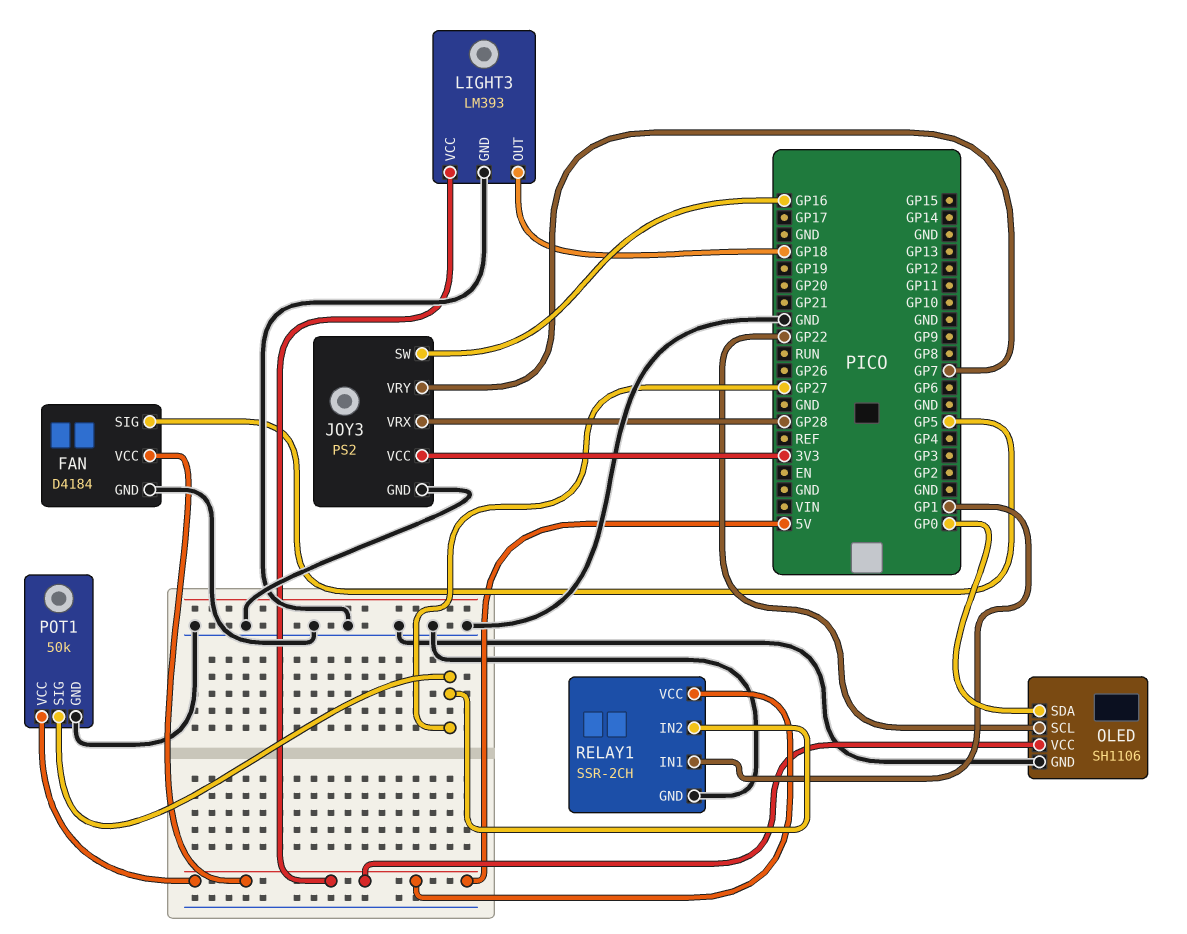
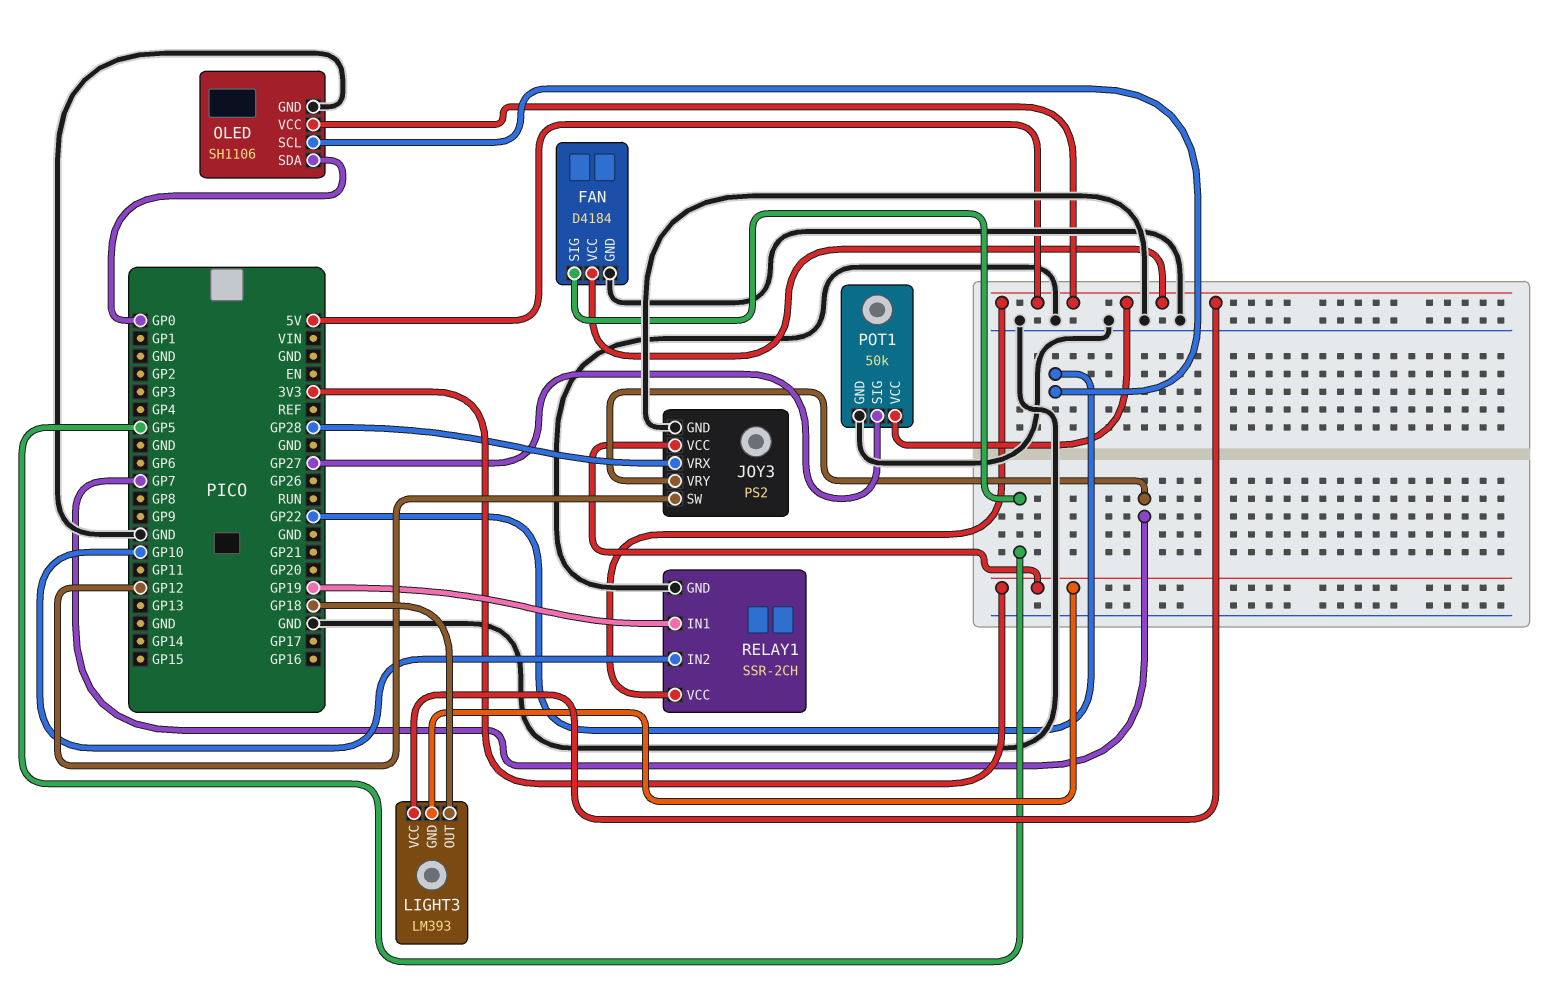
JOY3 pin SW: GP16 -> GP12
LIGHT3 pin GND: GND -> 3V3
RELAY1 pin IN1: GP1 -> GP19
RELAY1 pin IN2: GP27 -> GP10

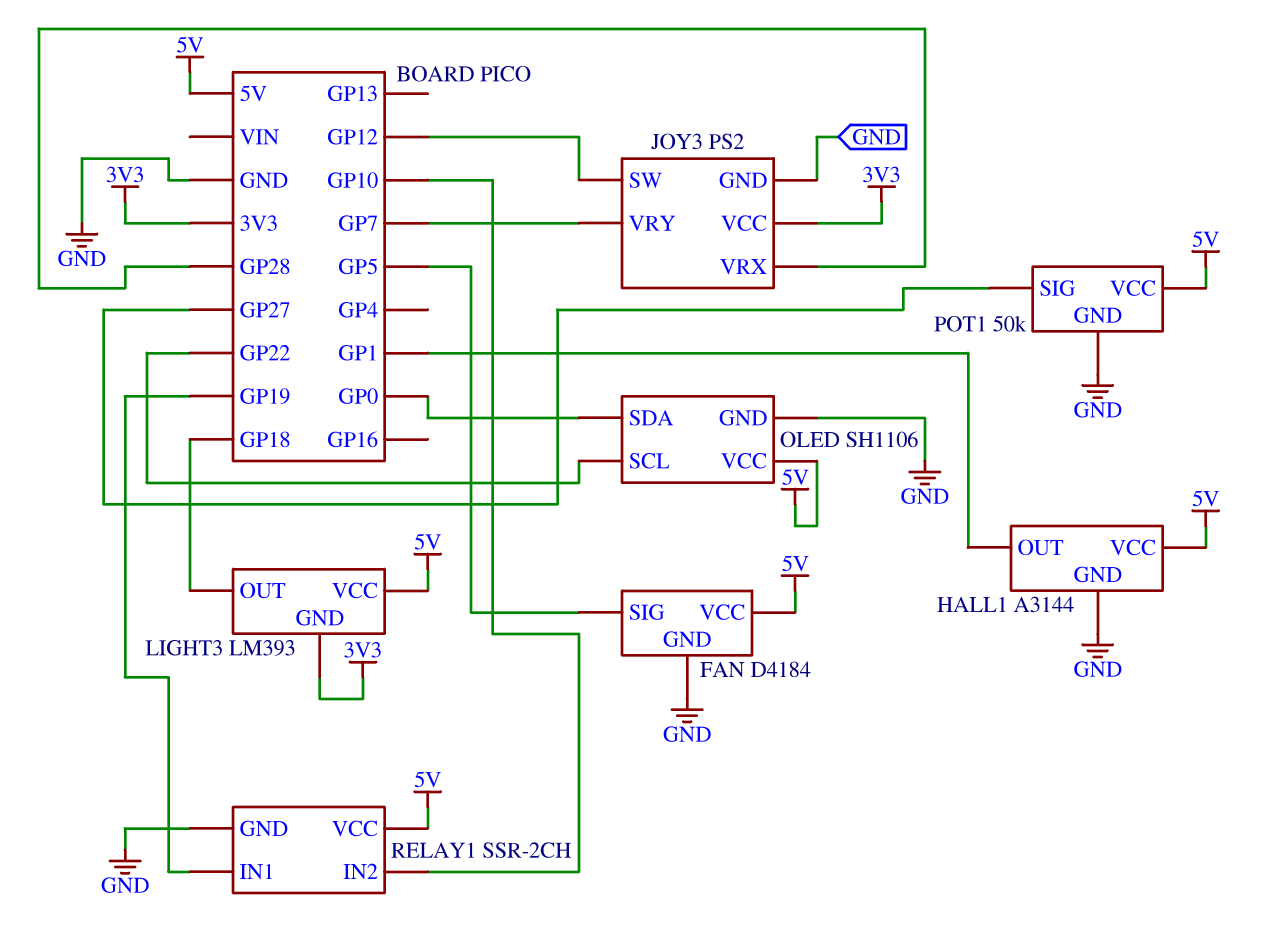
HALL1: none -> A3144
HALL1 pin GND: none -> GND
HALL1 pin OUT: none -> GP1
HALL1 pin VCC: none -> 5V

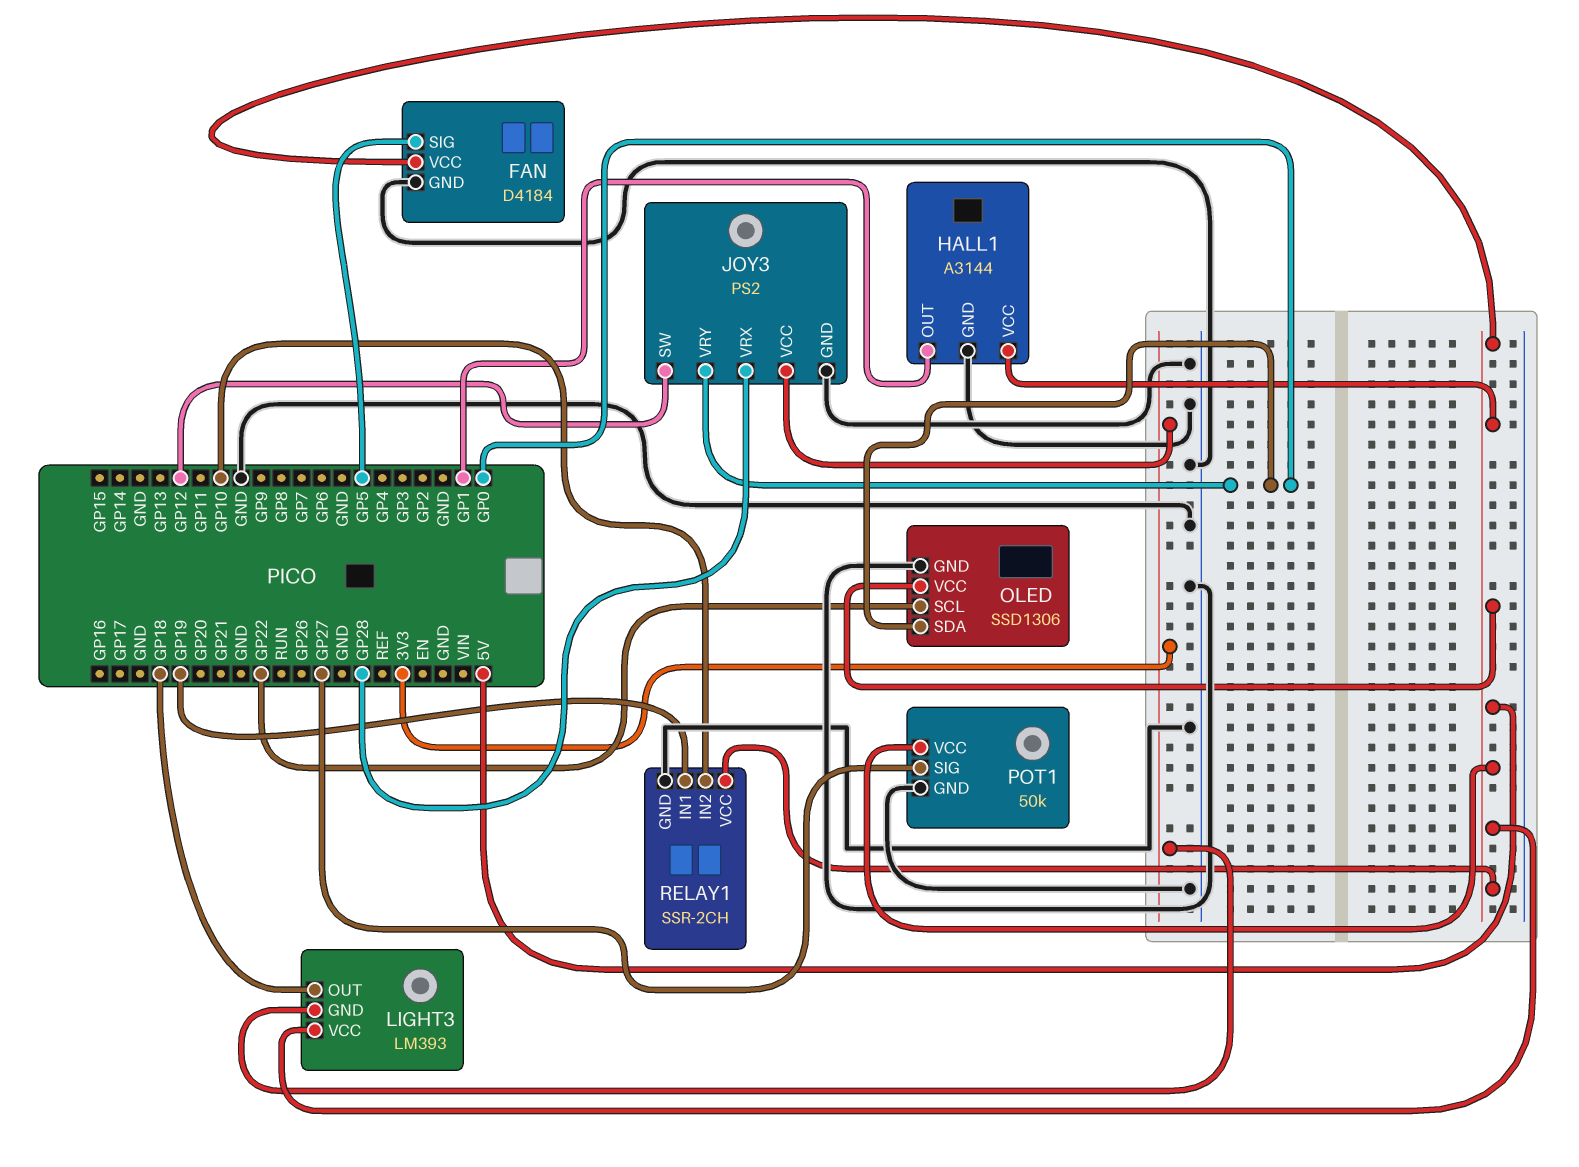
JOY3 pin VRY: GP7 -> GP0
OLED: SH1106 -> SSD1306

